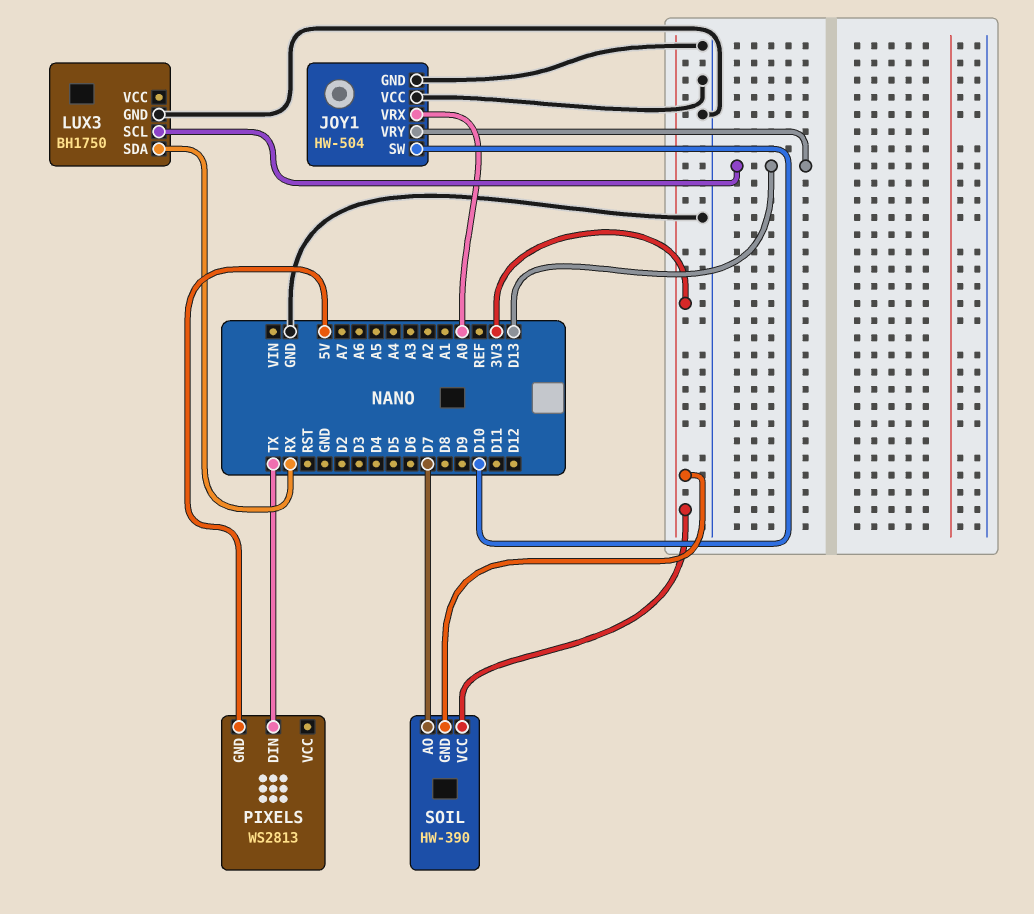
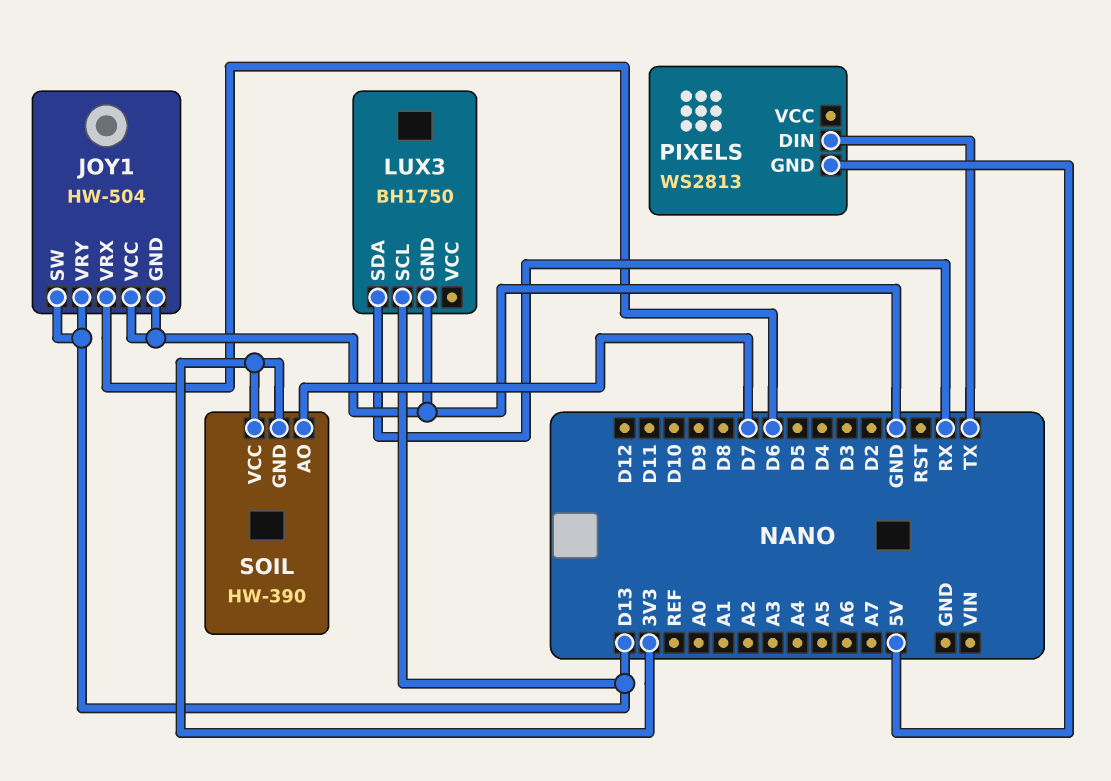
JOY1 pin SW: D10 -> D13
JOY1 pin VRX: A0 -> D6

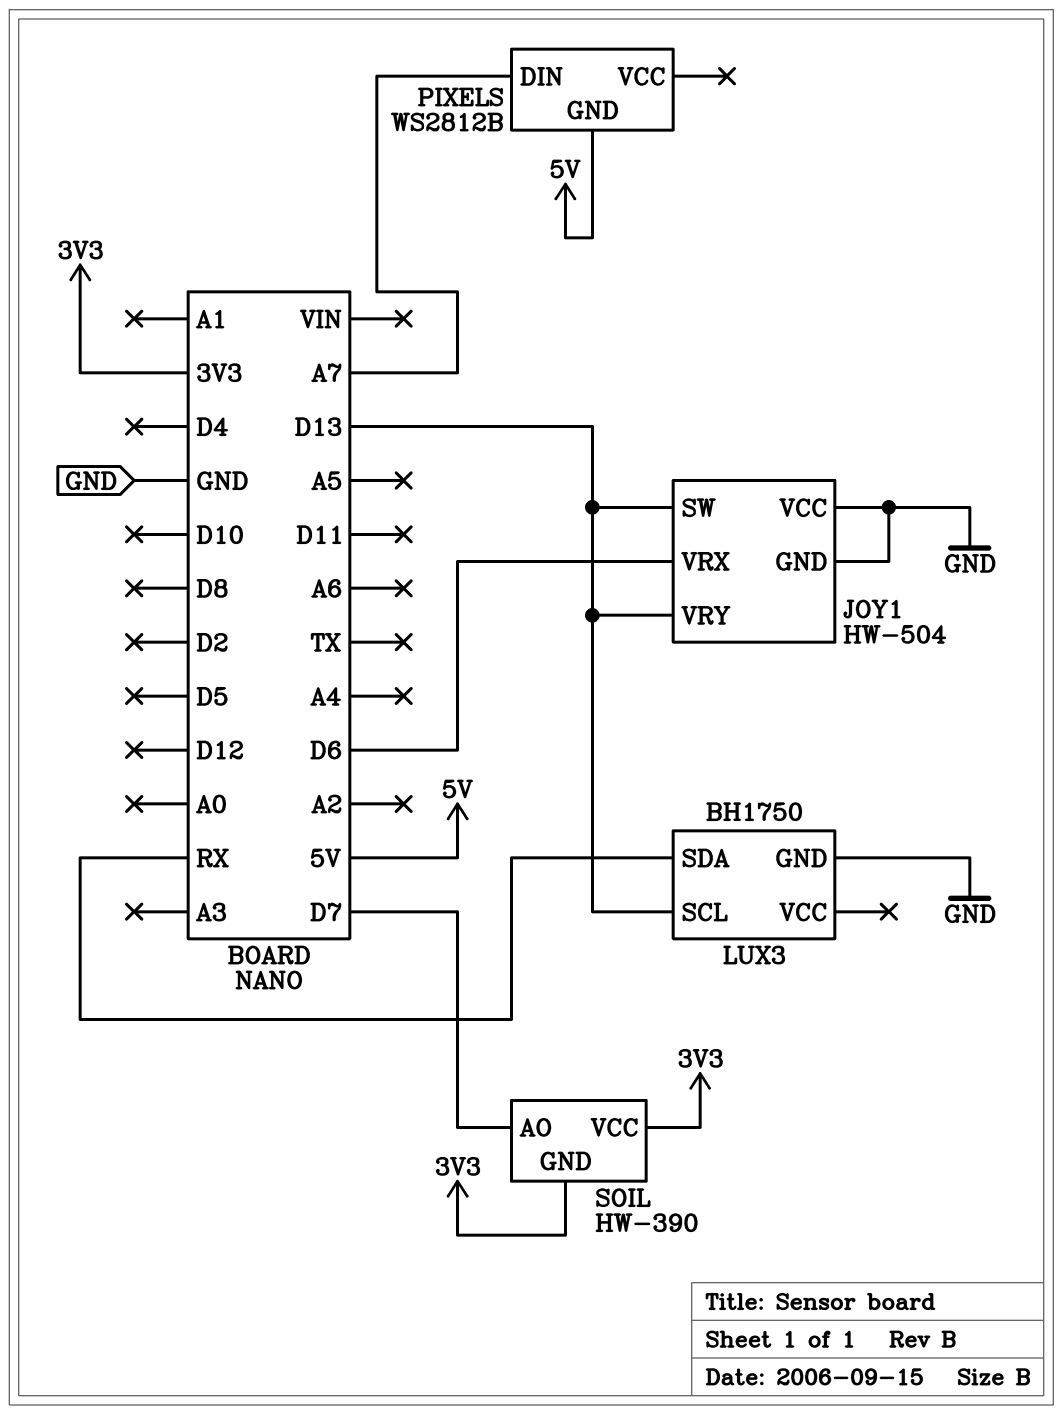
PIXELS: WS2813 -> WS2812B
PIXELS pin DIN: TX -> A7

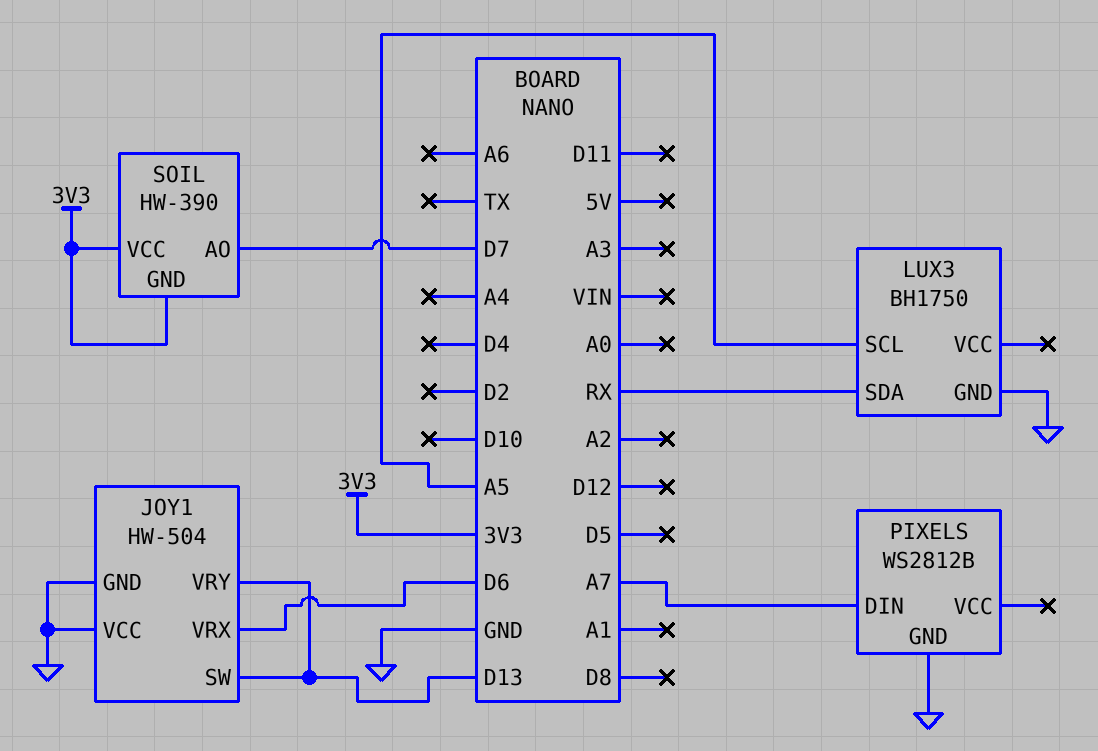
LUX3 pin SCL: D13 -> A5
PIXELS pin GND: 5V -> GND

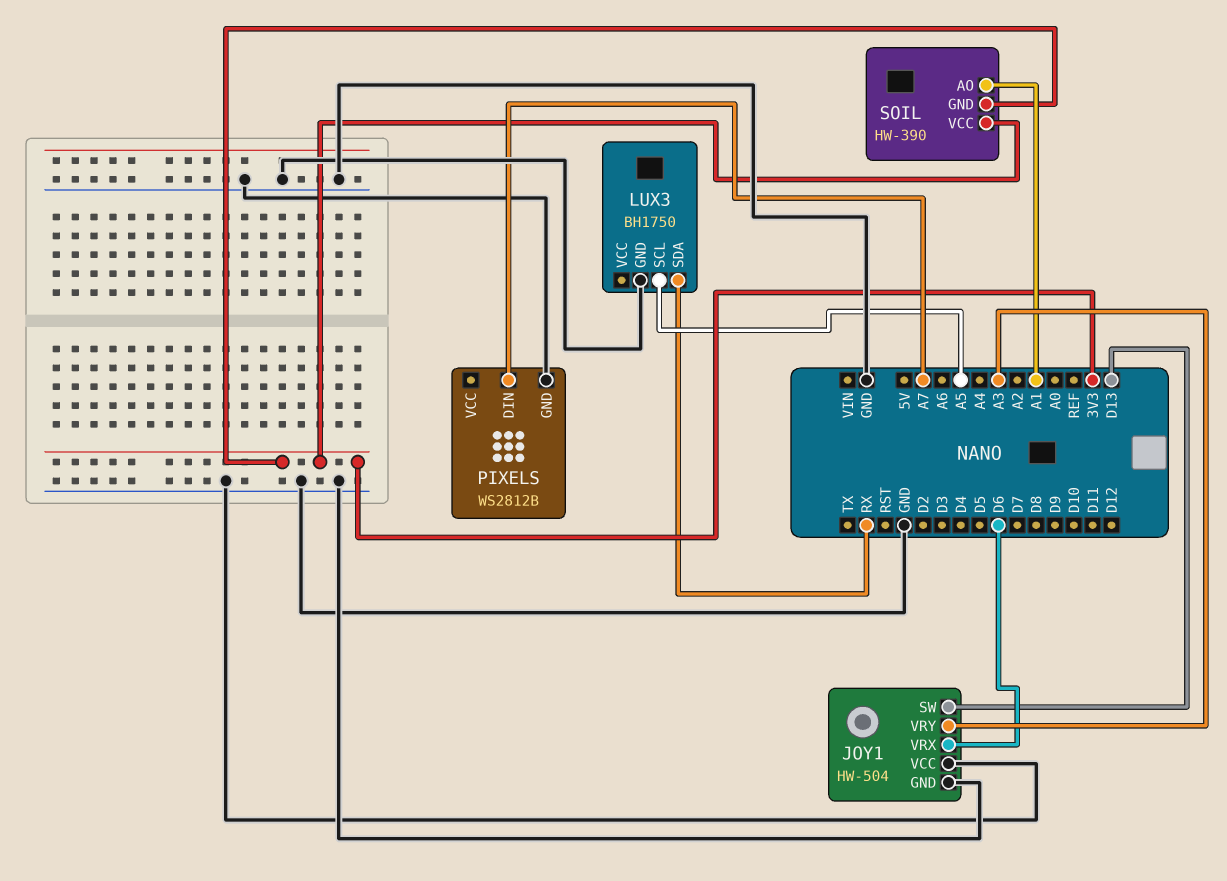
JOY1 pin VRY: D13 -> A3
SOIL pin AO: D7 -> A1

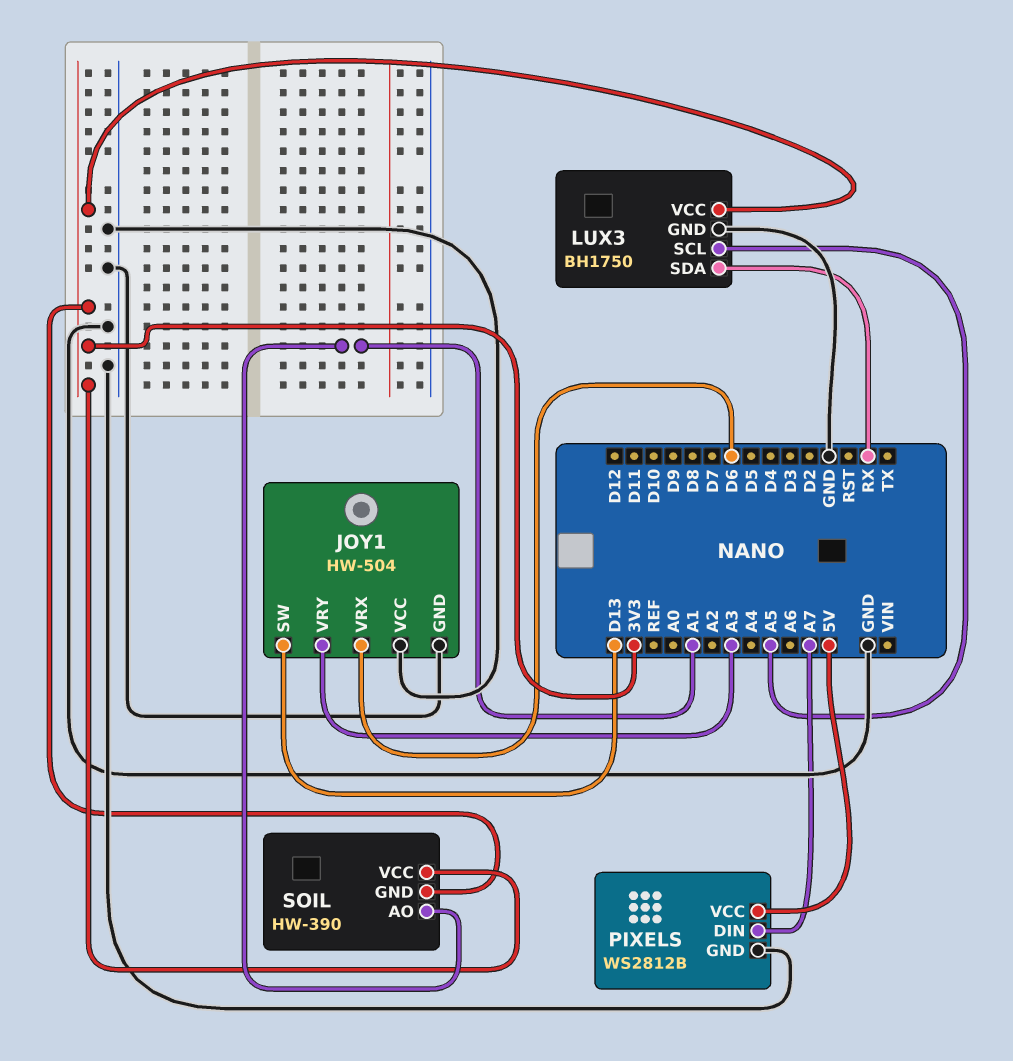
LUX3 pin VCC: none -> 3V3
PIXELS pin VCC: none -> 5V

